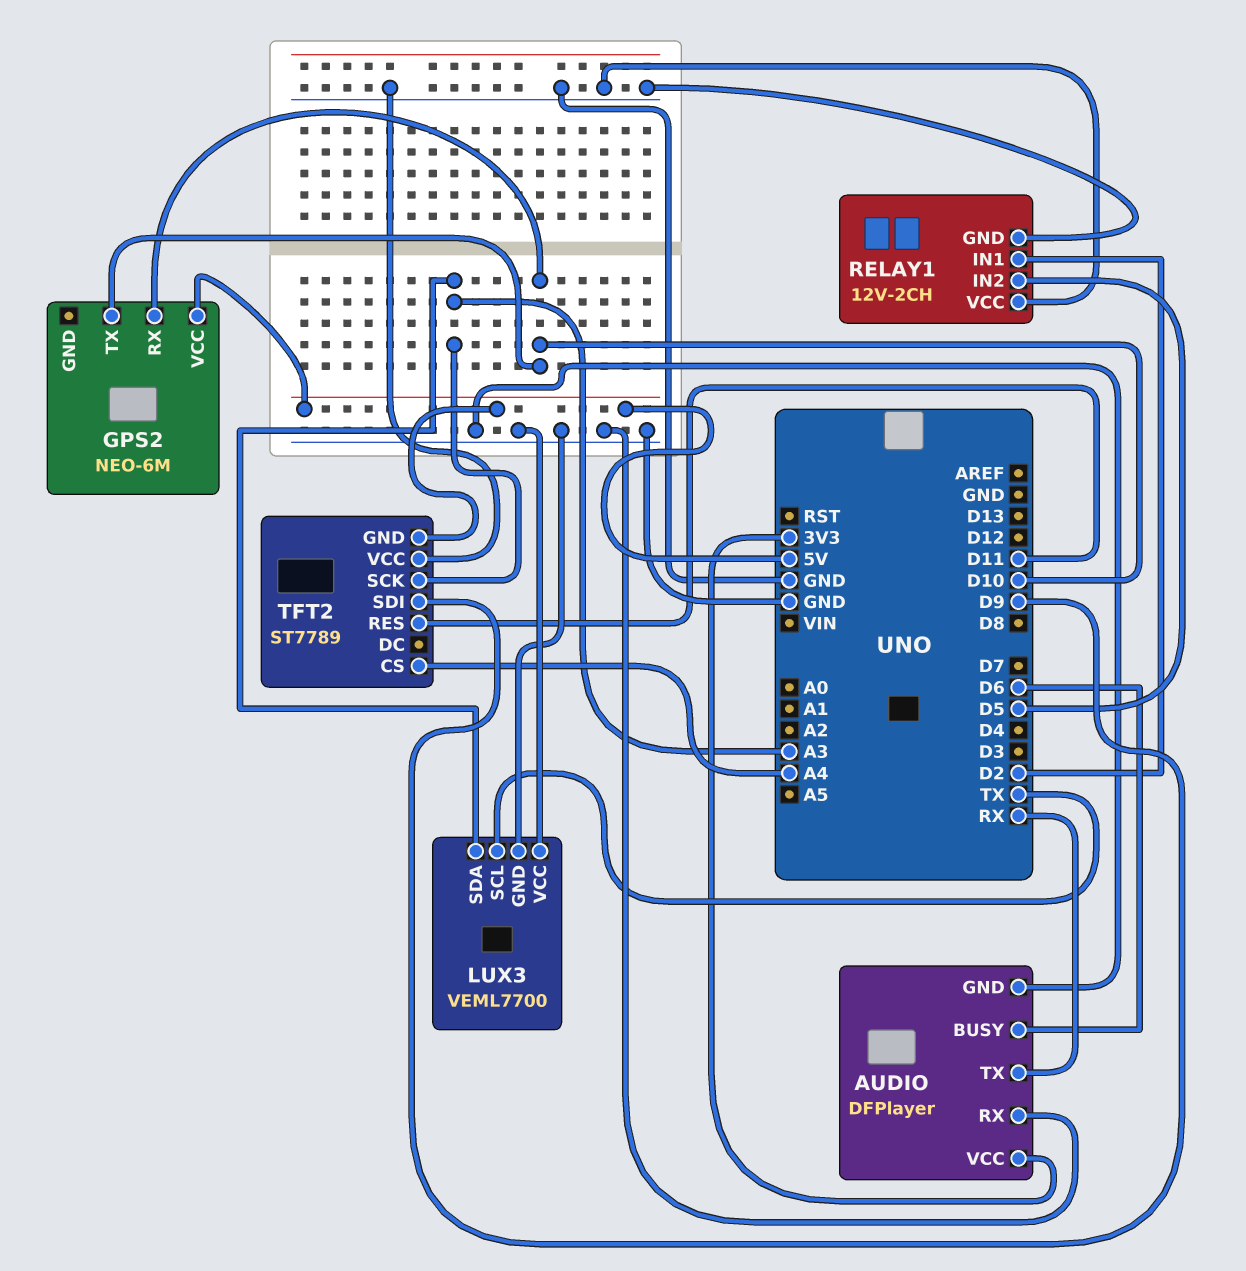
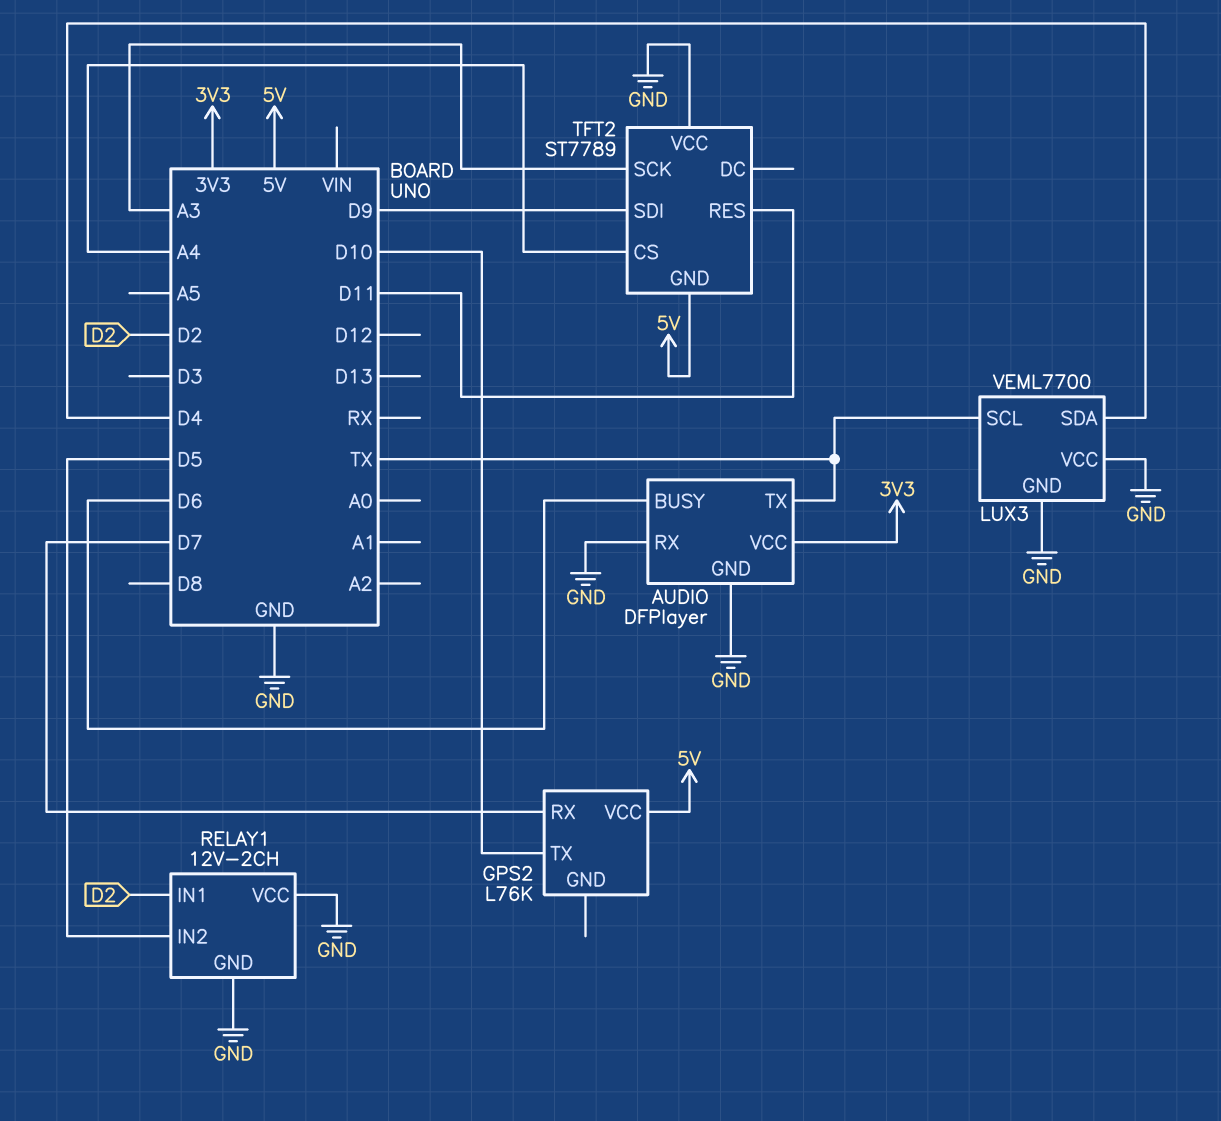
AUDIO pin TX: RX -> TX
GPS2: NEO-6M -> L76K
GPS2 pin RX: D10 -> D7
LUX3 pin SDA: A3 -> D4

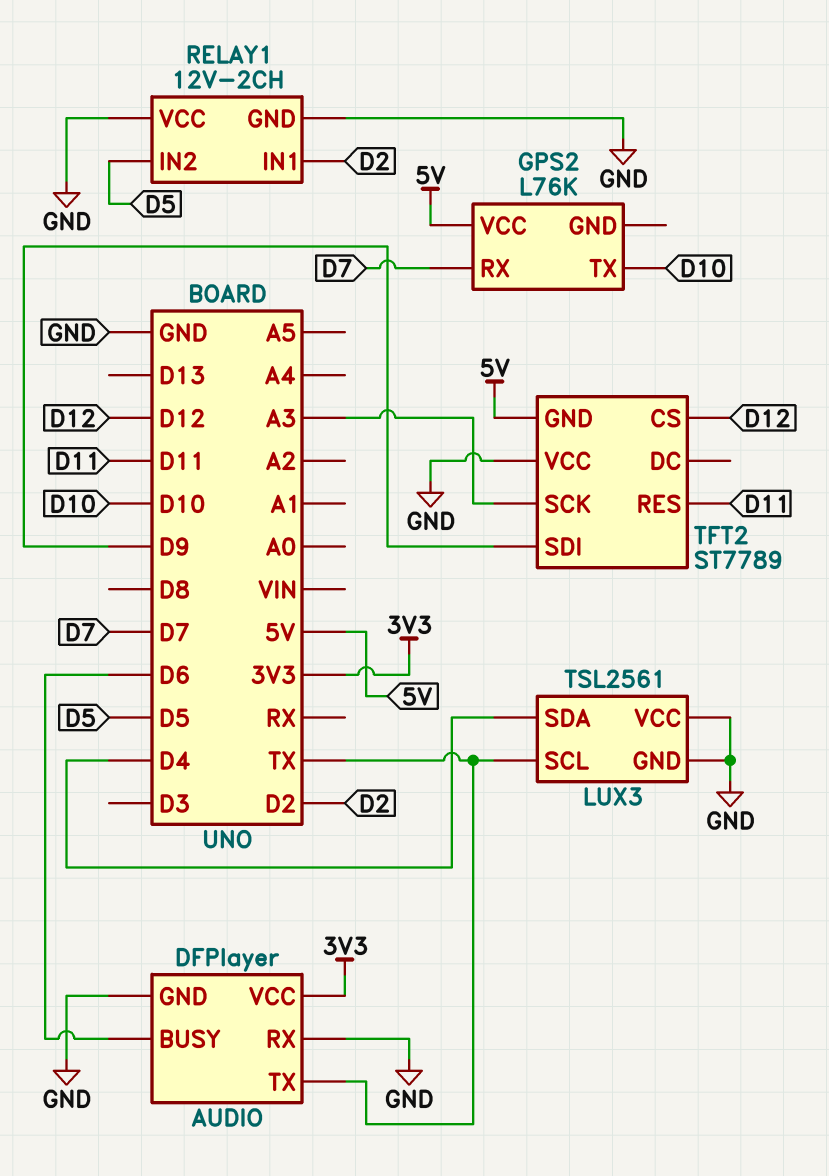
LUX3: VEML7700 -> TSL2561
TFT2 pin CS: A4 -> D12

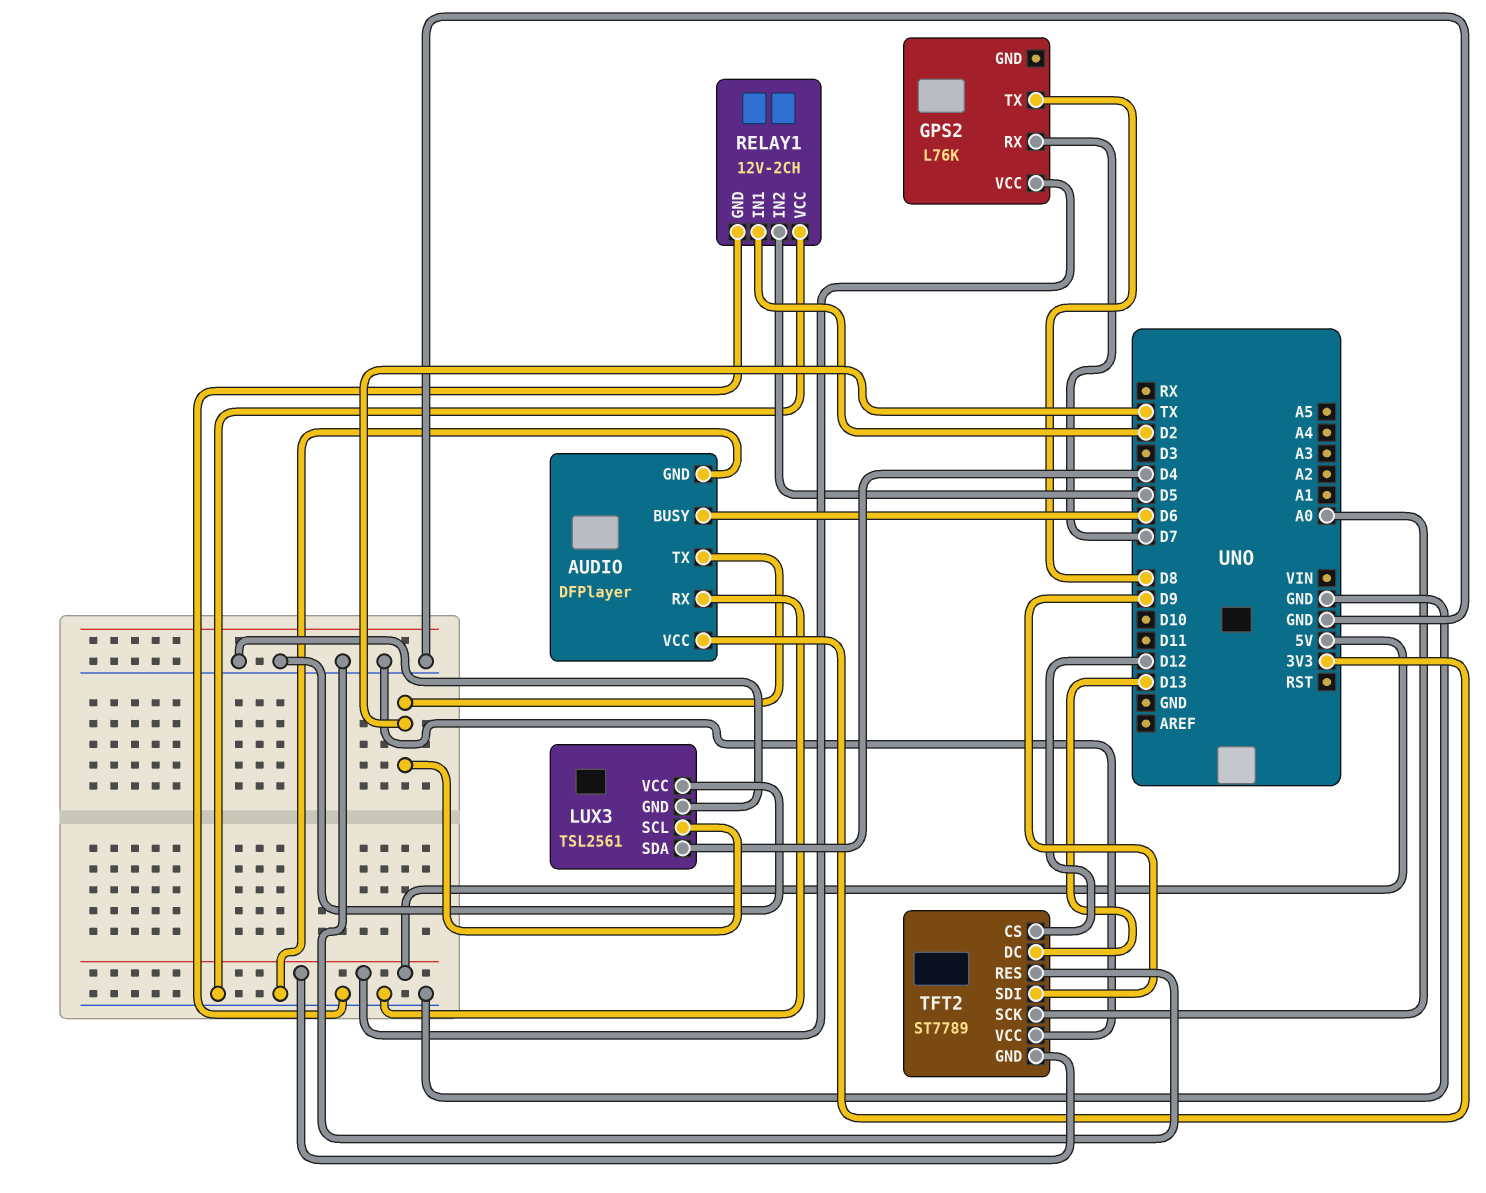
GPS2 pin TX: D10 -> D8
TFT2 pin DC: none -> D13
TFT2 pin RES: D11 -> GND
TFT2 pin SCK: A3 -> A0

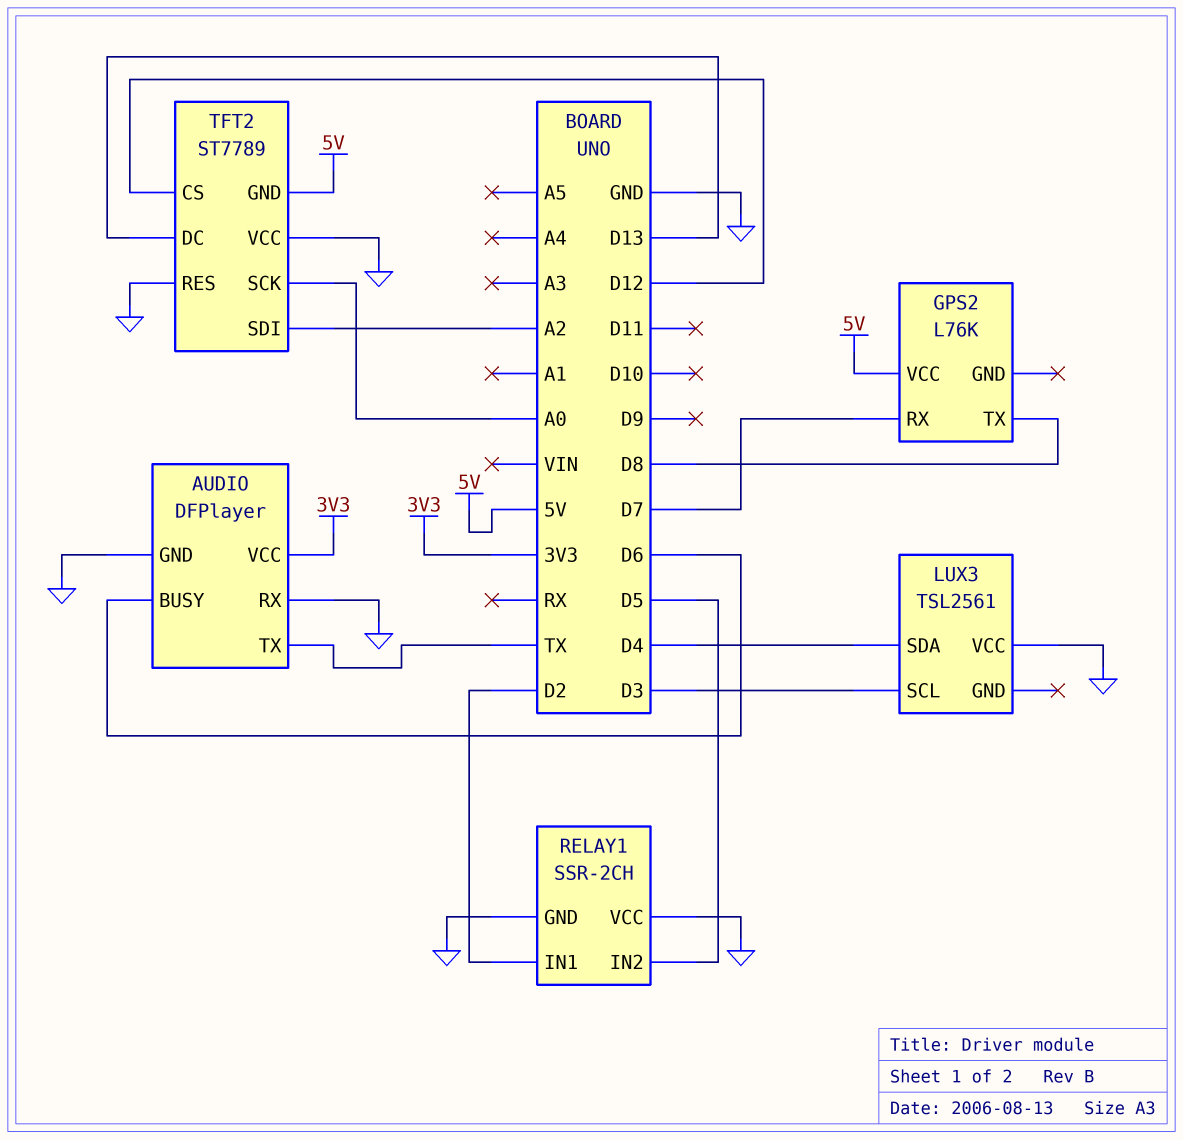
LUX3 pin GND: GND -> none
LUX3 pin SCL: TX -> D3
RELAY1: 12V-2CH -> SSR-2CH
TFT2 pin SDI: D9 -> A2

